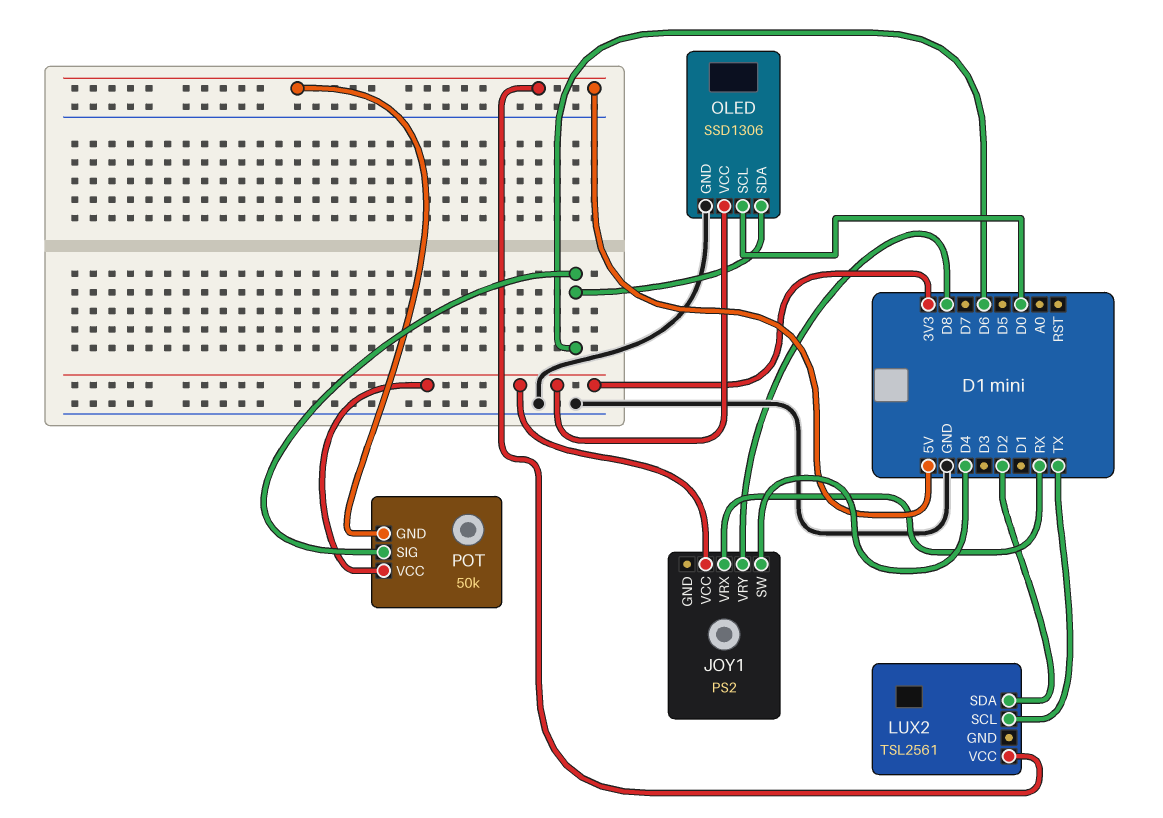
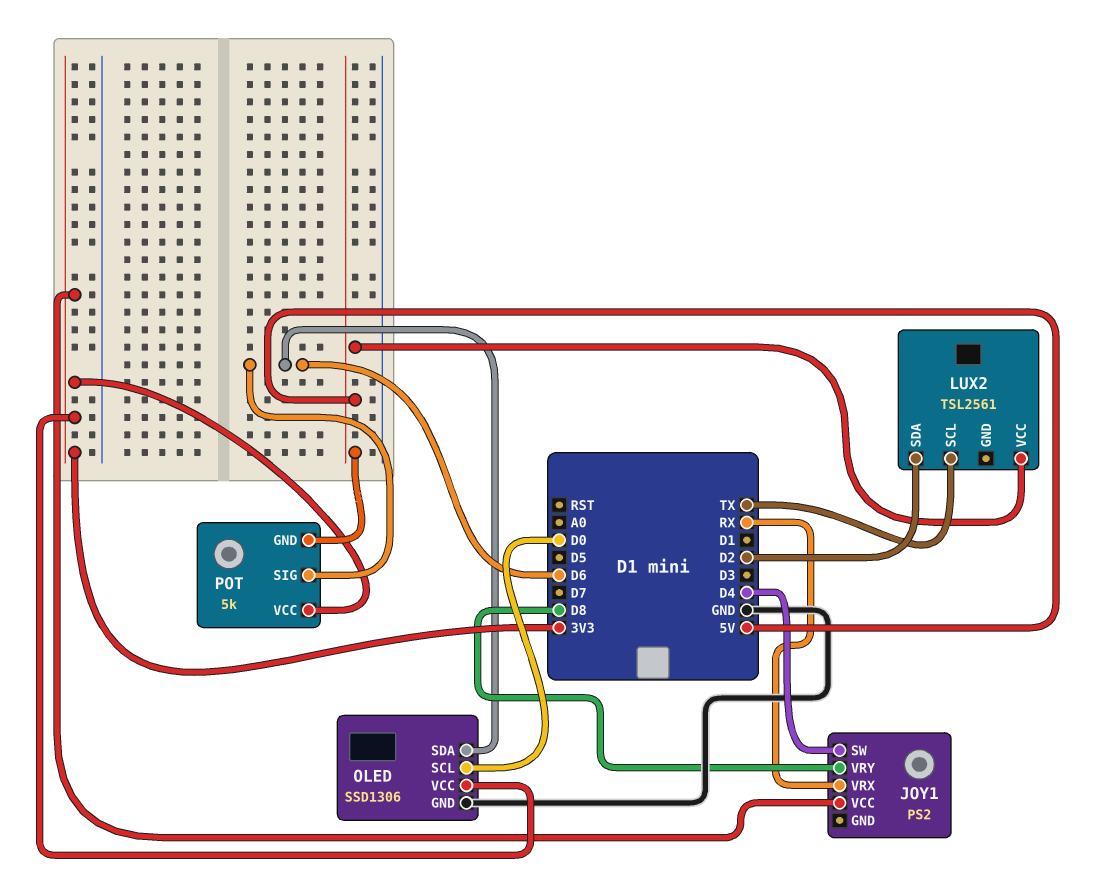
POT: 50k -> 5k

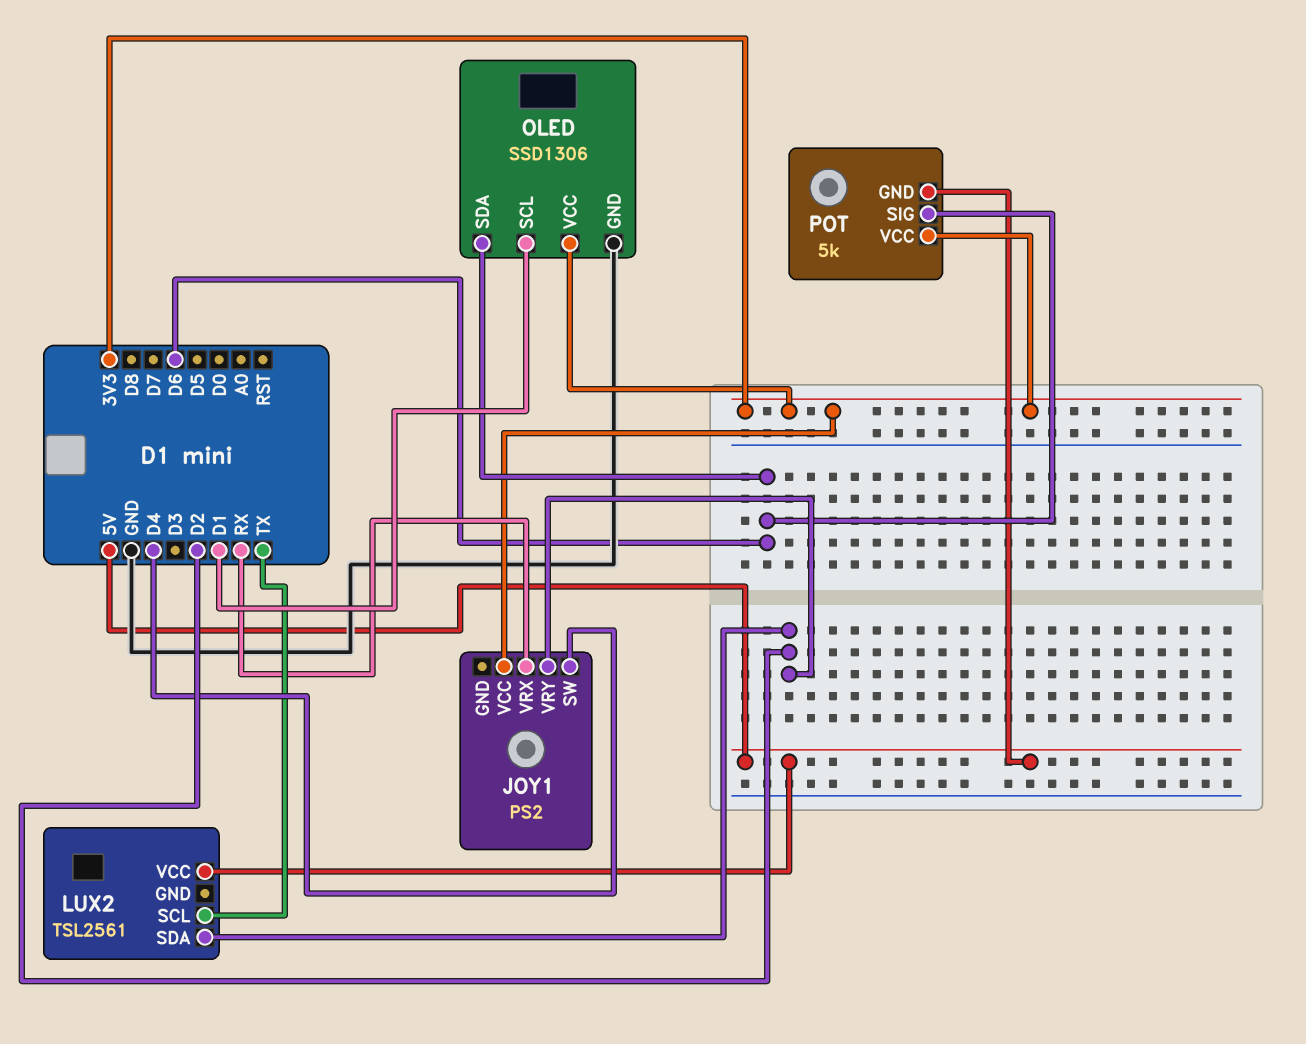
JOY1 pin VRY: D8 -> D2
OLED pin SCL: D0 -> D1

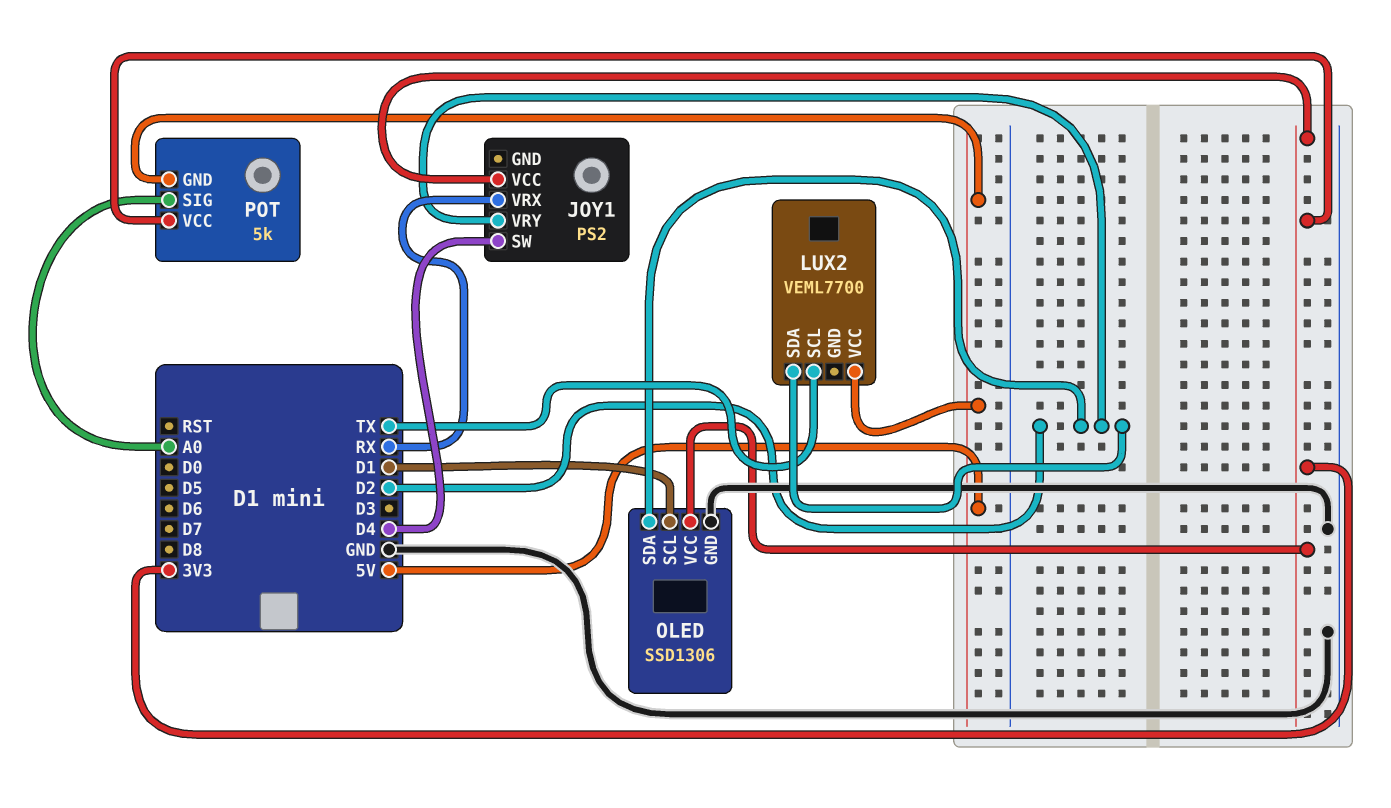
LUX2: TSL2561 -> VEML7700
OLED pin SDA: D6 -> D2
POT pin SIG: D6 -> A0

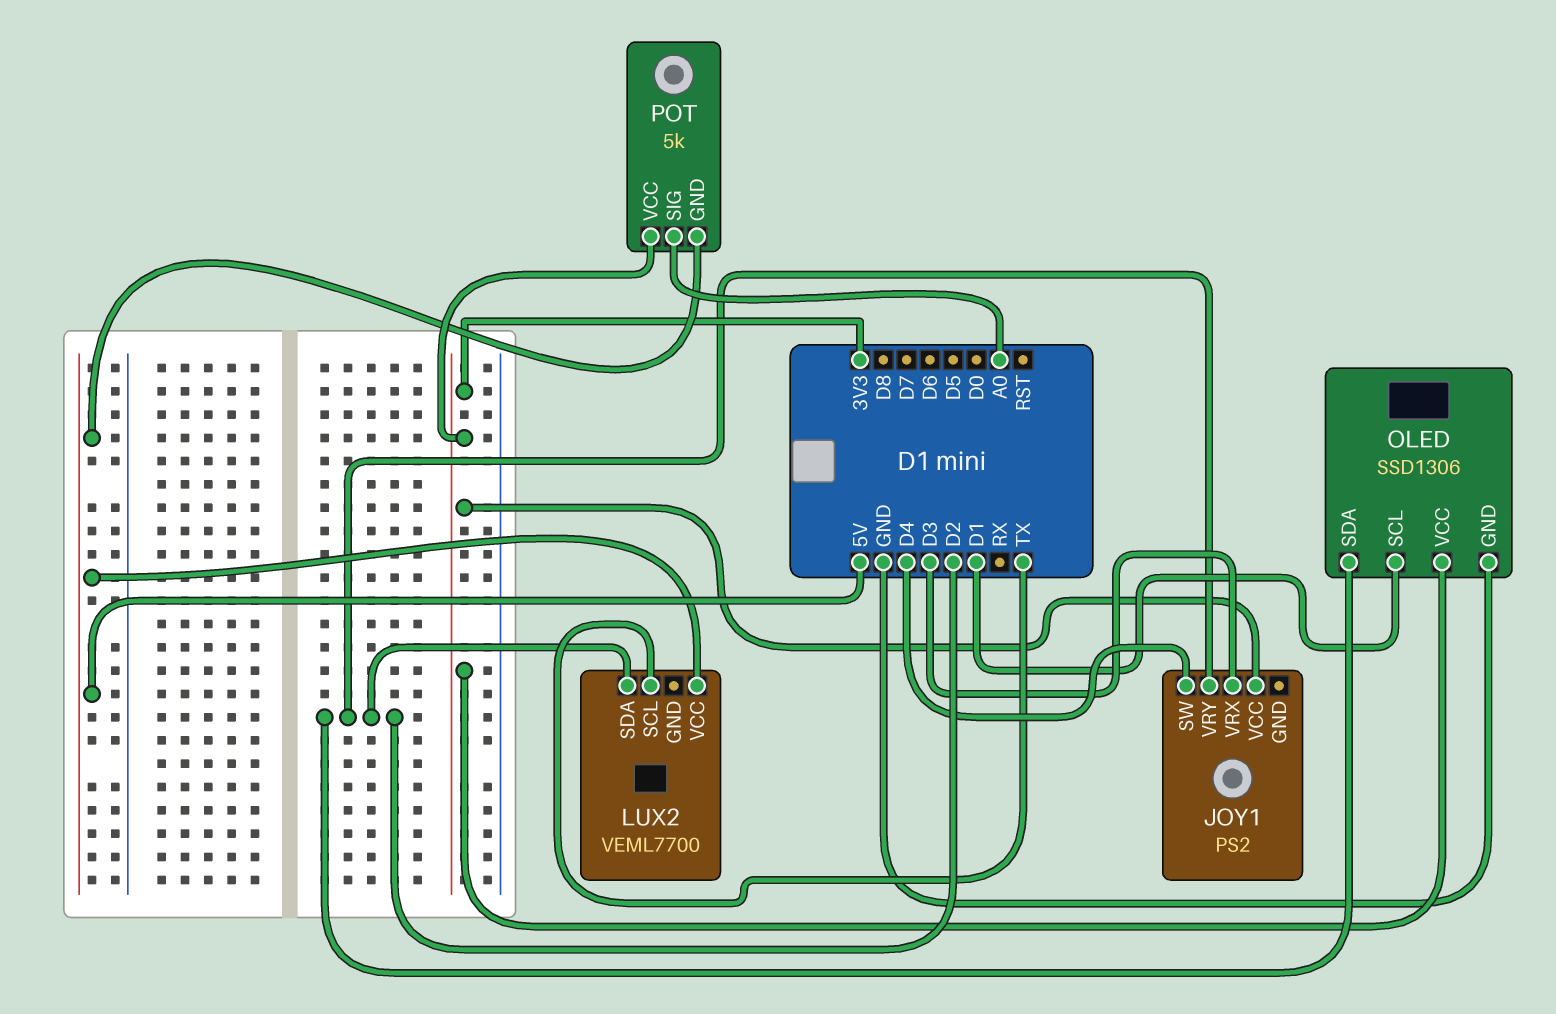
JOY1 pin VRX: RX -> D3

